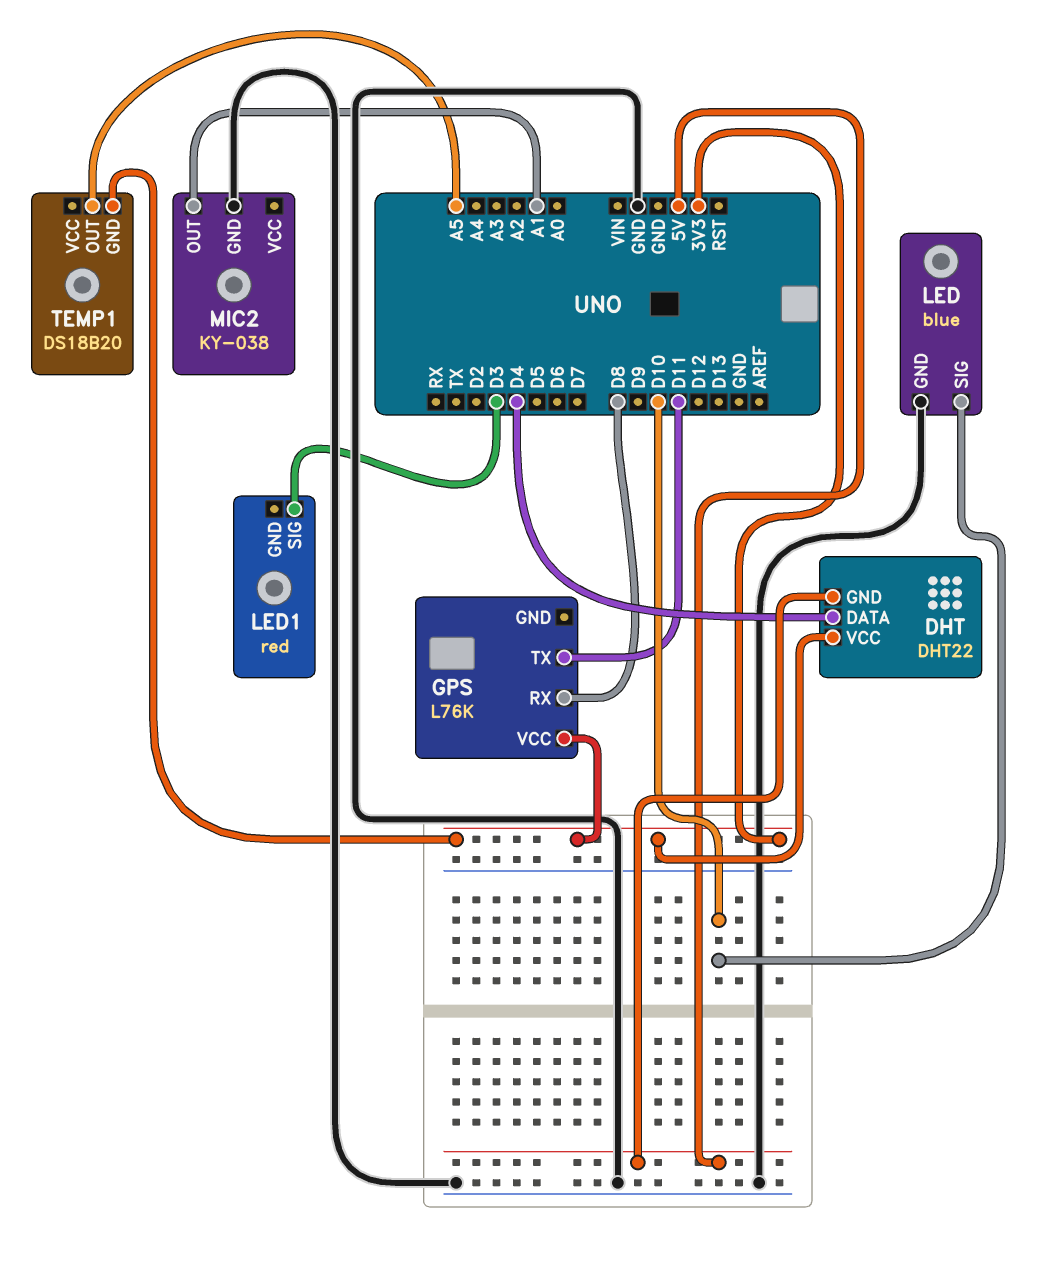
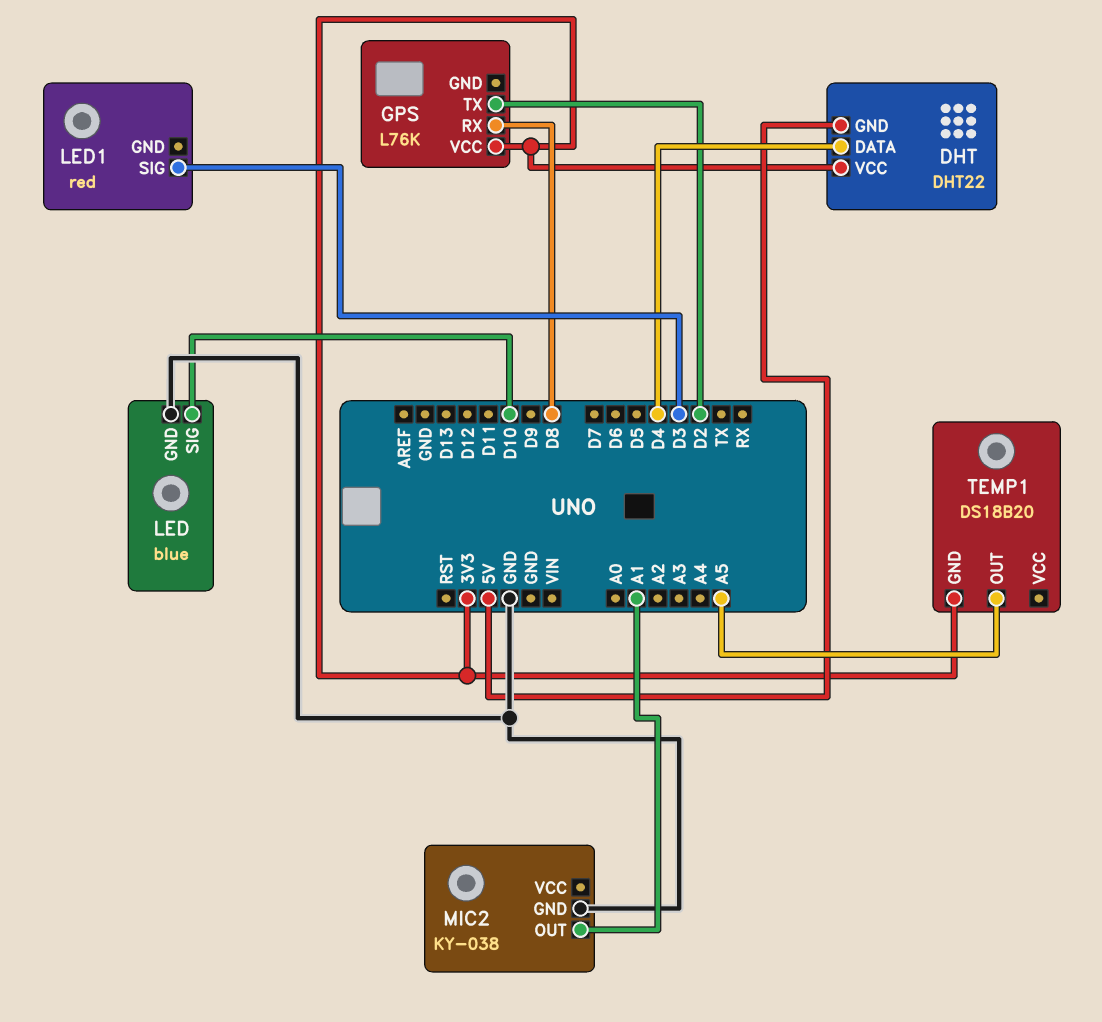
GPS pin TX: D11 -> D2

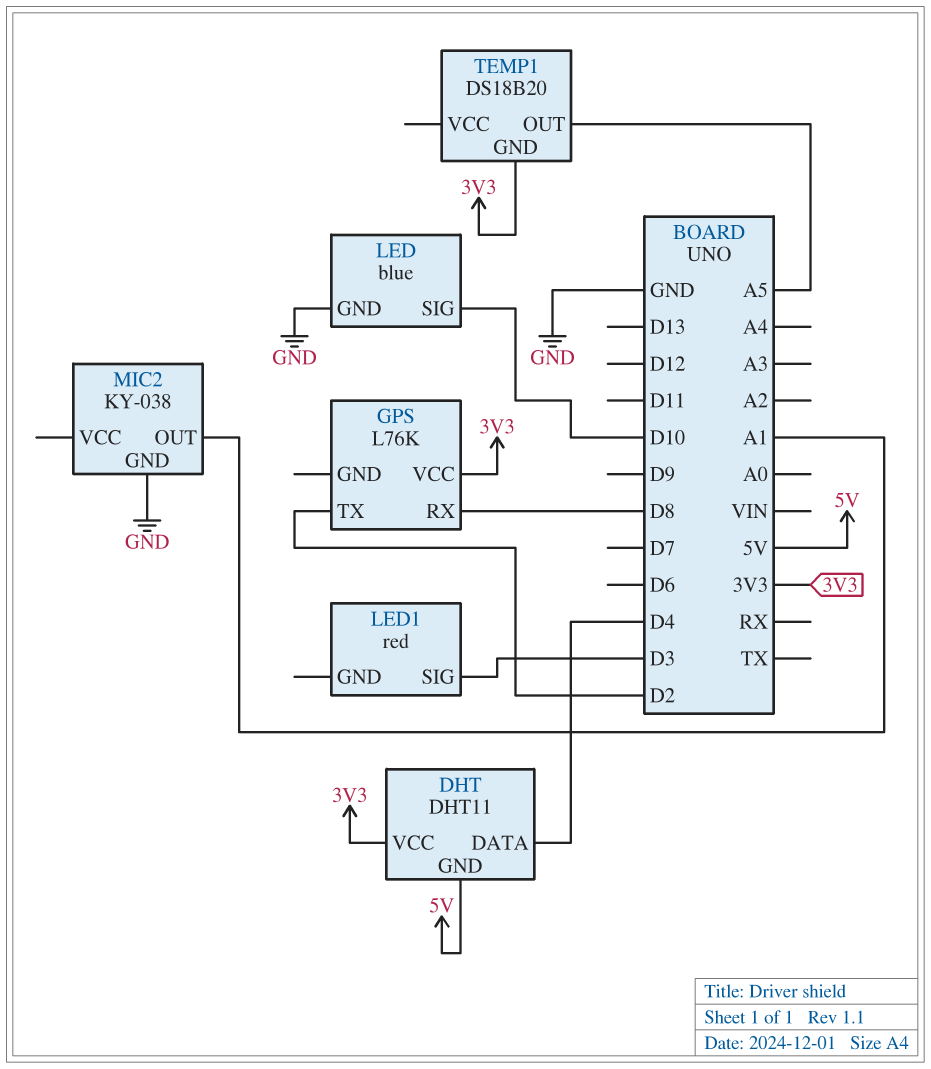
DHT: DHT22 -> DHT11

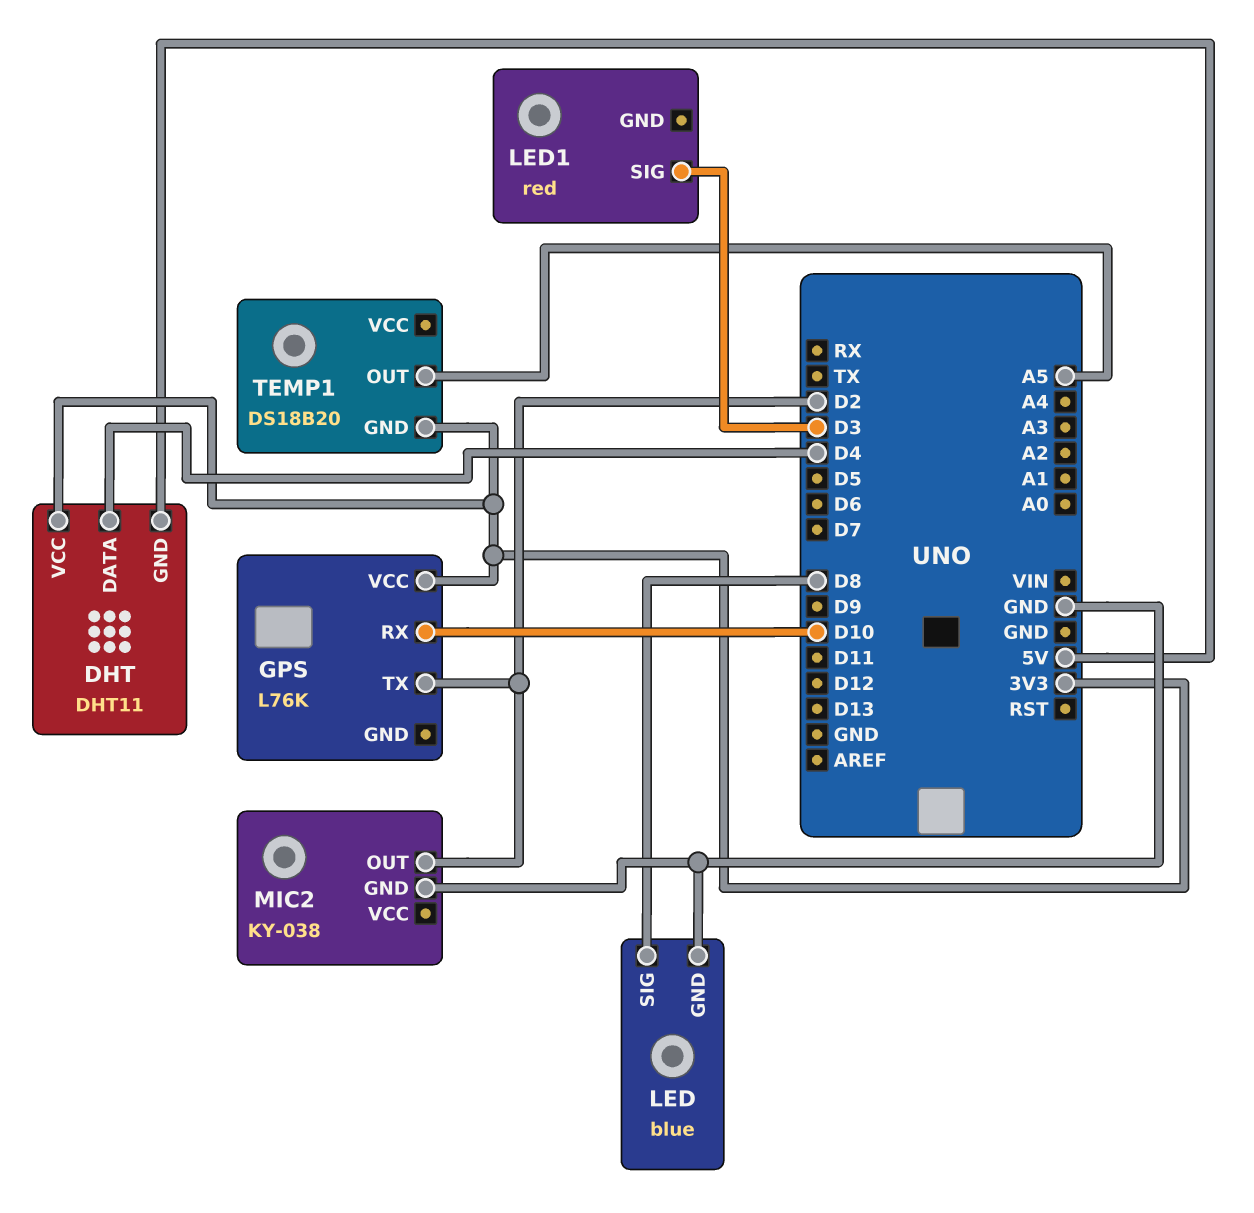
GPS pin RX: D8 -> D10
LED pin SIG: D10 -> D8
MIC2 pin OUT: A1 -> D2

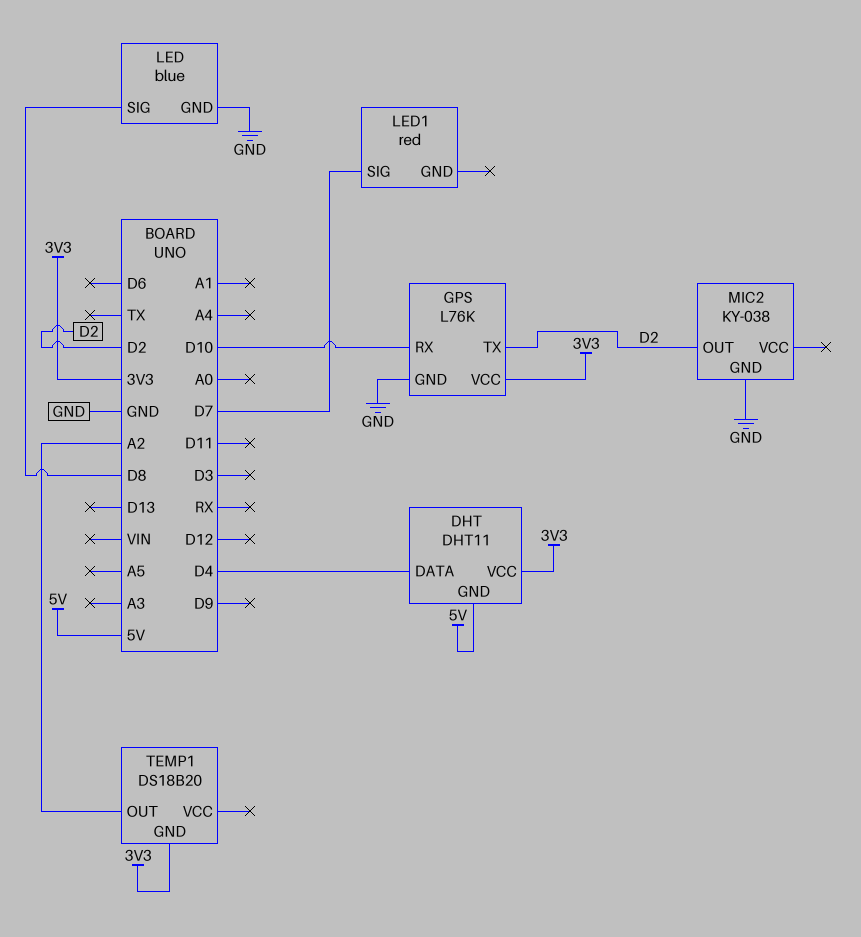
GPS pin GND: none -> GND
LED1 pin SIG: D3 -> D7
TEMP1 pin OUT: A5 -> A2

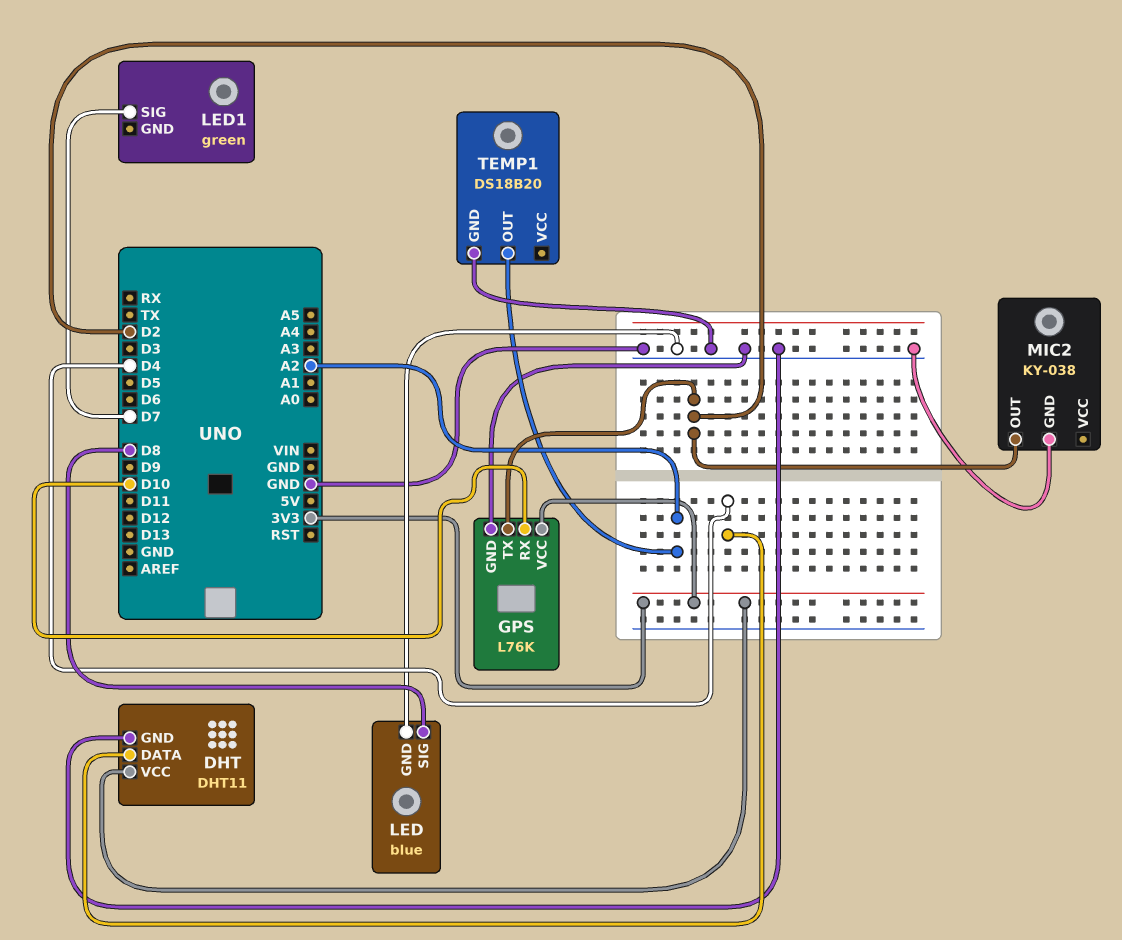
DHT pin GND: 5V -> GND
LED1: red -> green
TEMP1 pin GND: 3V3 -> GND

